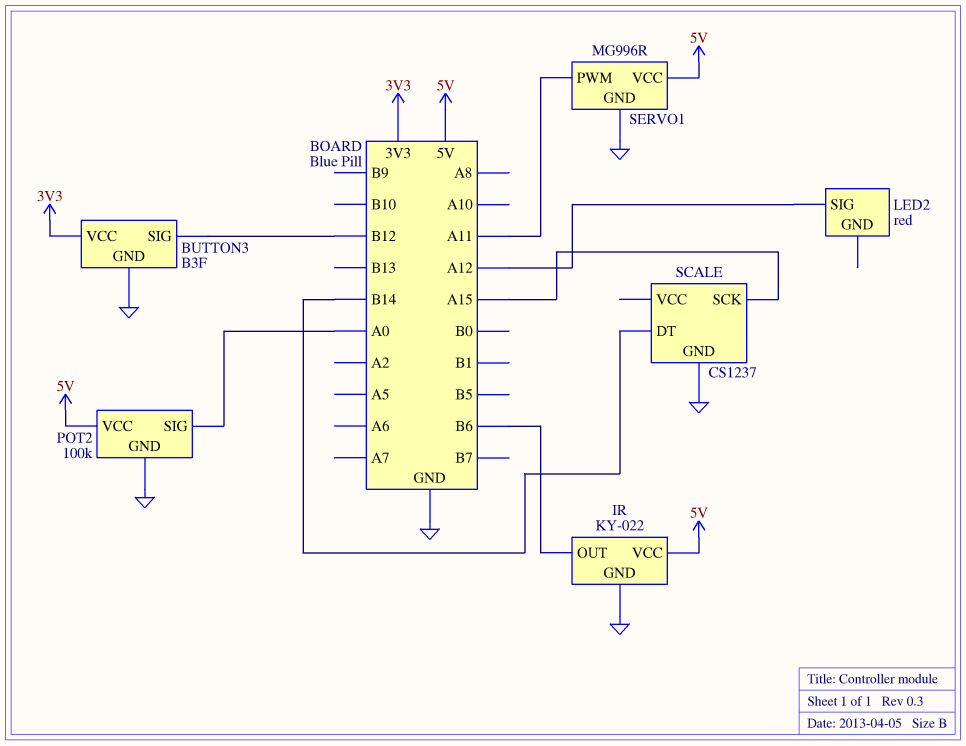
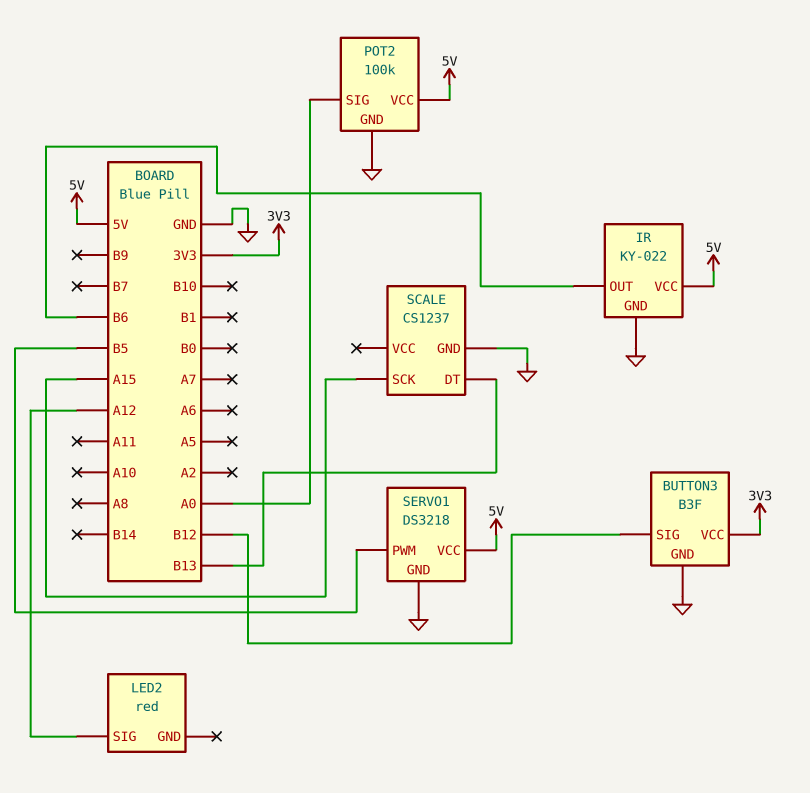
SCALE pin DT: B14 -> B13
SERVO1: MG996R -> DS3218
SERVO1 pin PWM: A11 -> B5

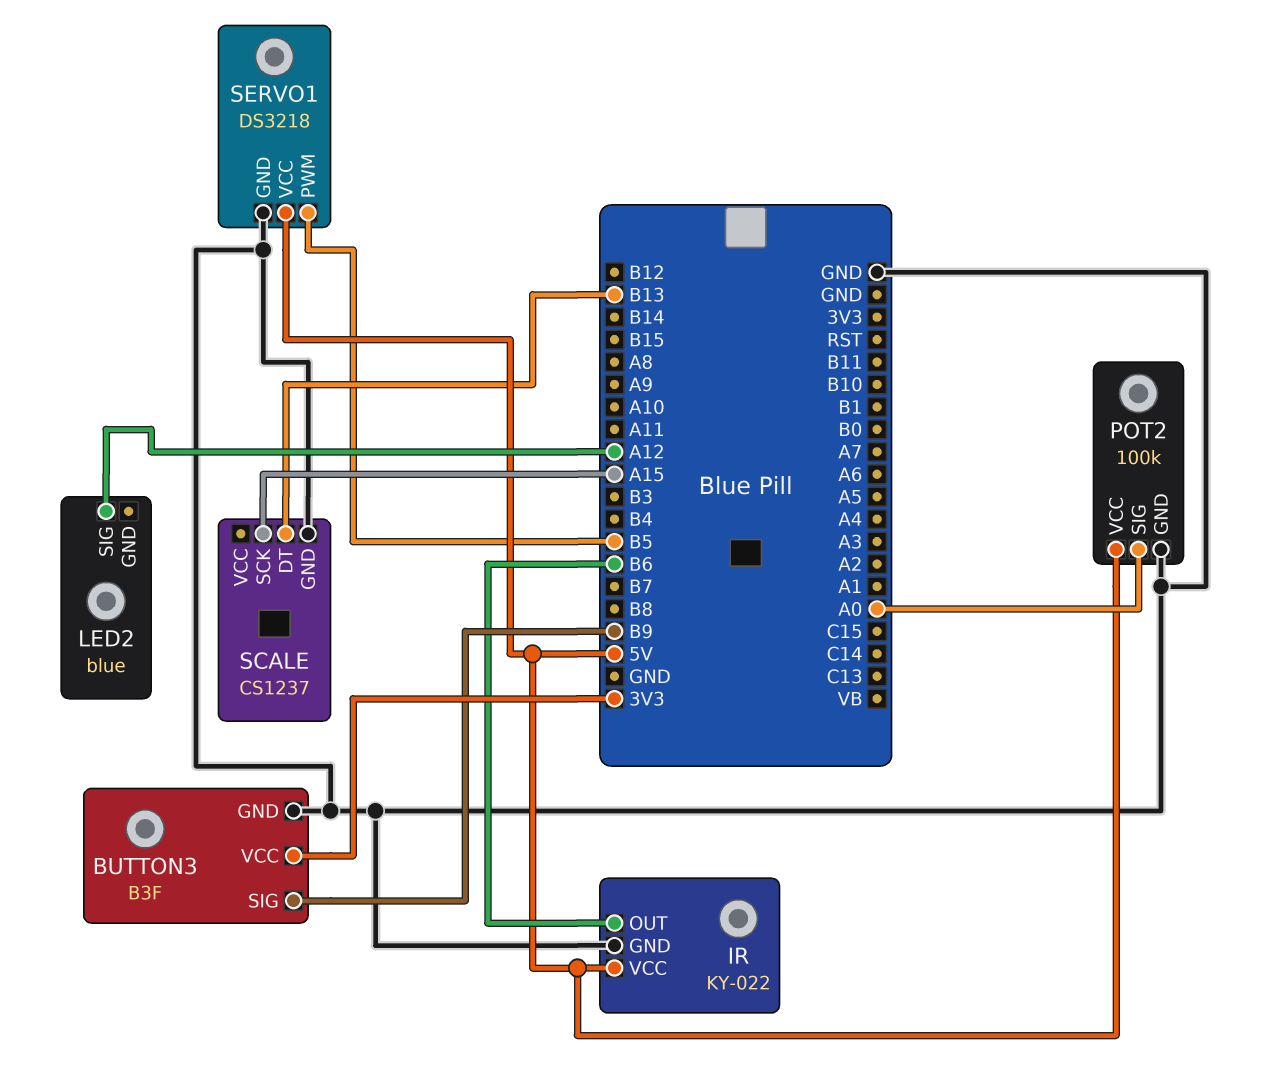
BUTTON3 pin SIG: B12 -> B9
LED2: red -> blue

